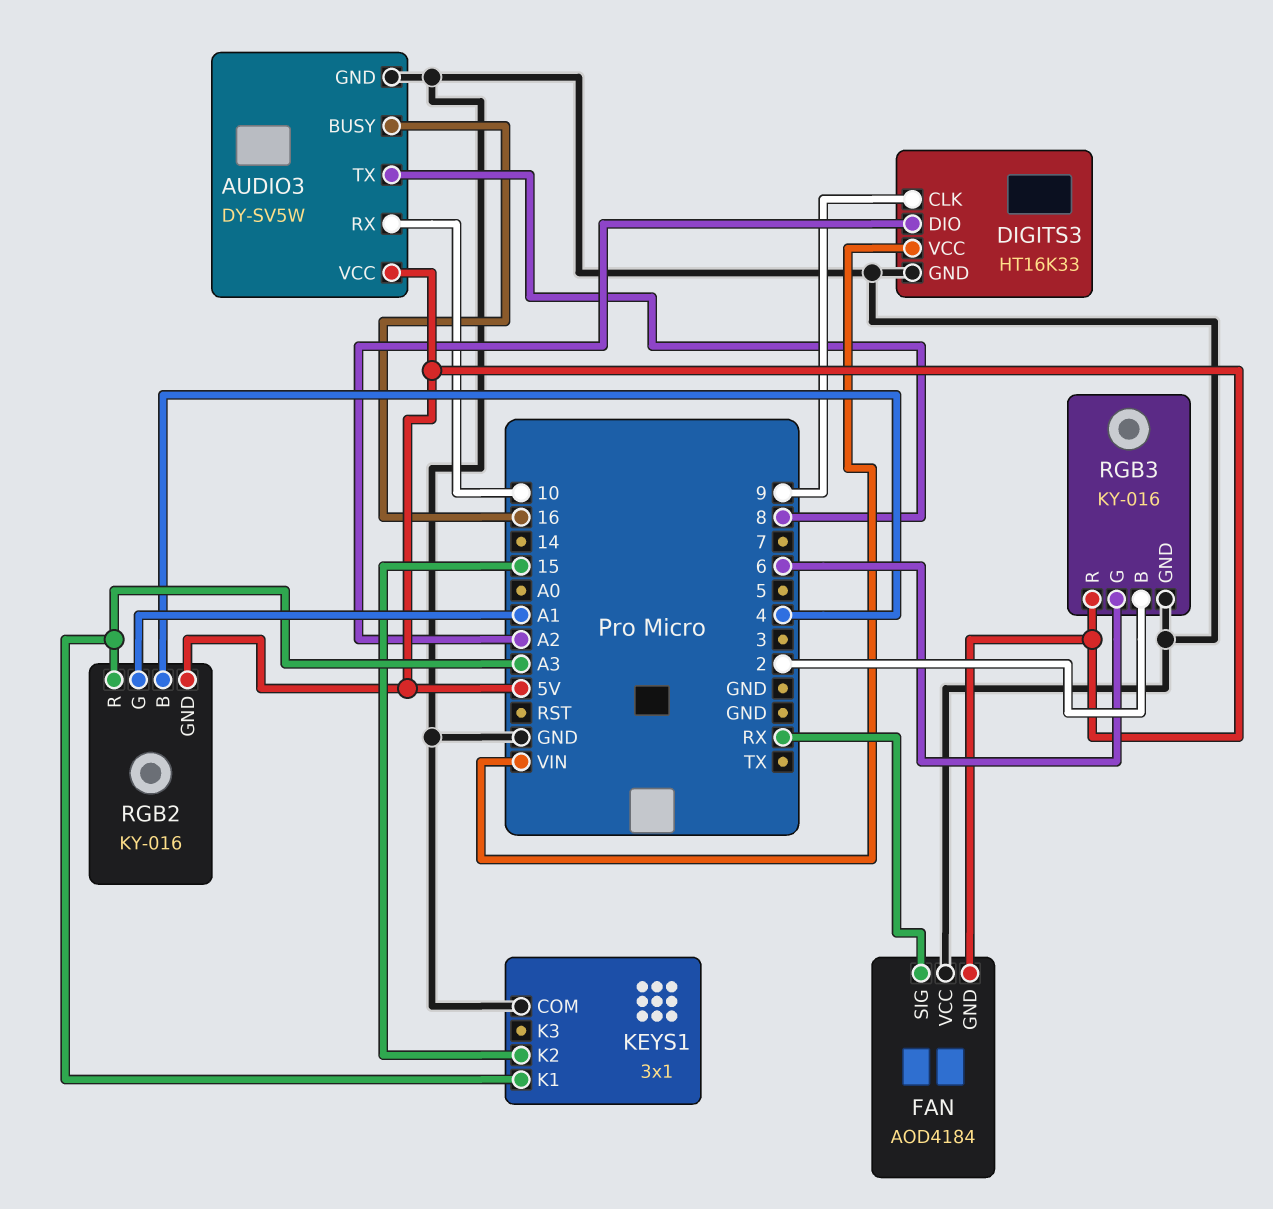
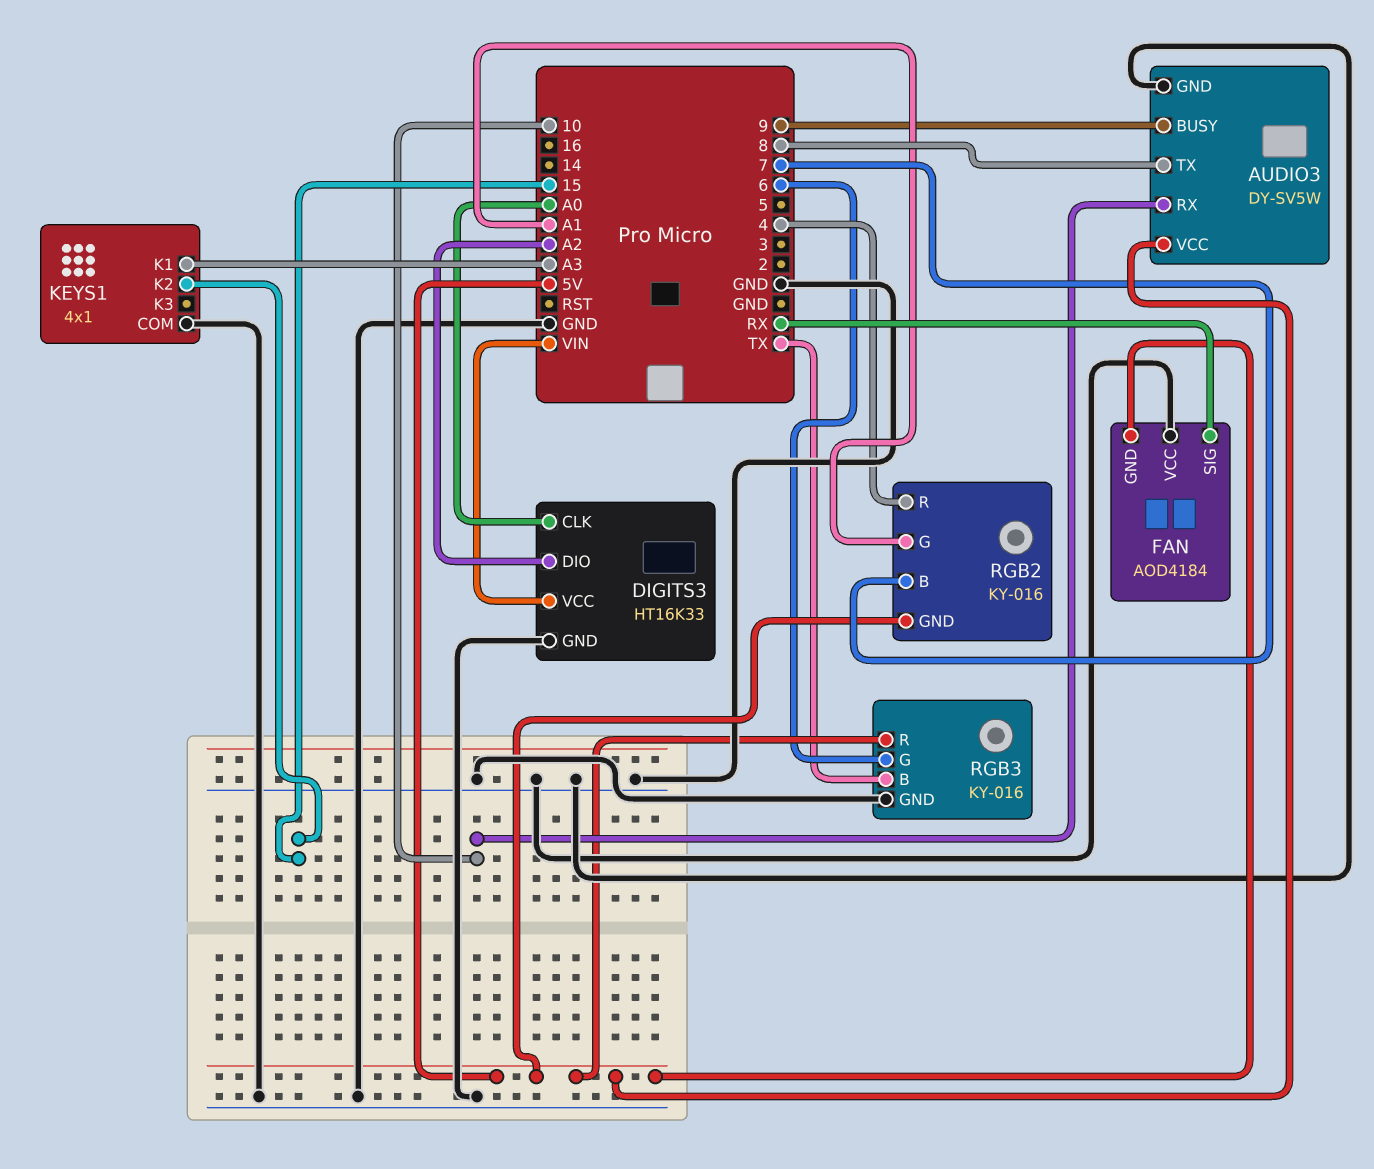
AUDIO3 pin BUSY: 16 -> 9
DIGITS3 pin CLK: 9 -> A0
KEYS1: 3x1 -> 4x1
RGB2 pin B: 4 -> 7
RGB2 pin R: A3 -> 4
RGB3 pin B: 2 -> TX

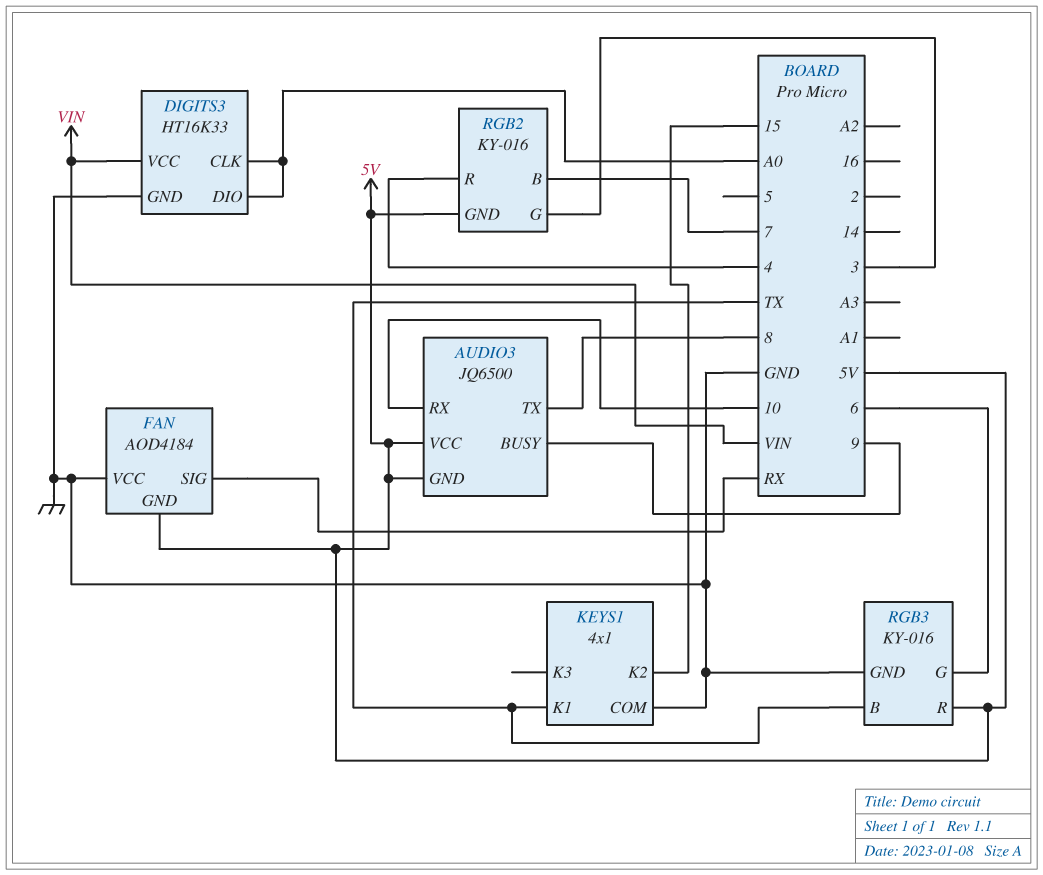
AUDIO3: DY-SV5W -> JQ6500
AUDIO3 pin GND: GND -> 5V
DIGITS3 pin DIO: A2 -> A0
KEYS1 pin K1: A3 -> TX
RGB2 pin G: A1 -> 3

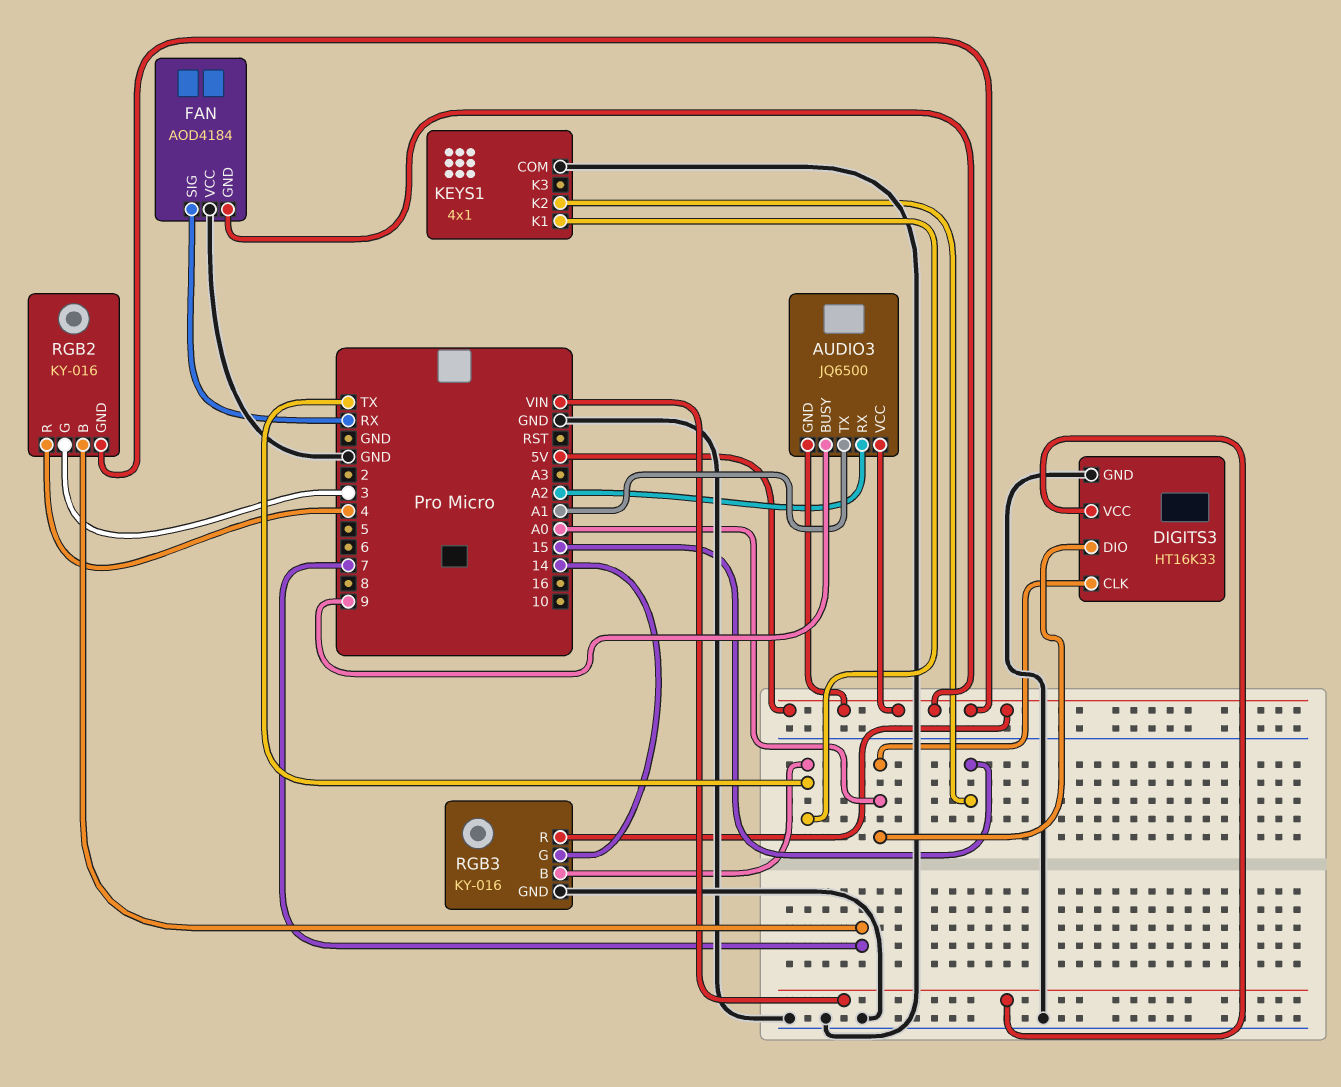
AUDIO3 pin RX: 10 -> A2
AUDIO3 pin TX: 8 -> A1
RGB3 pin G: 6 -> 14

